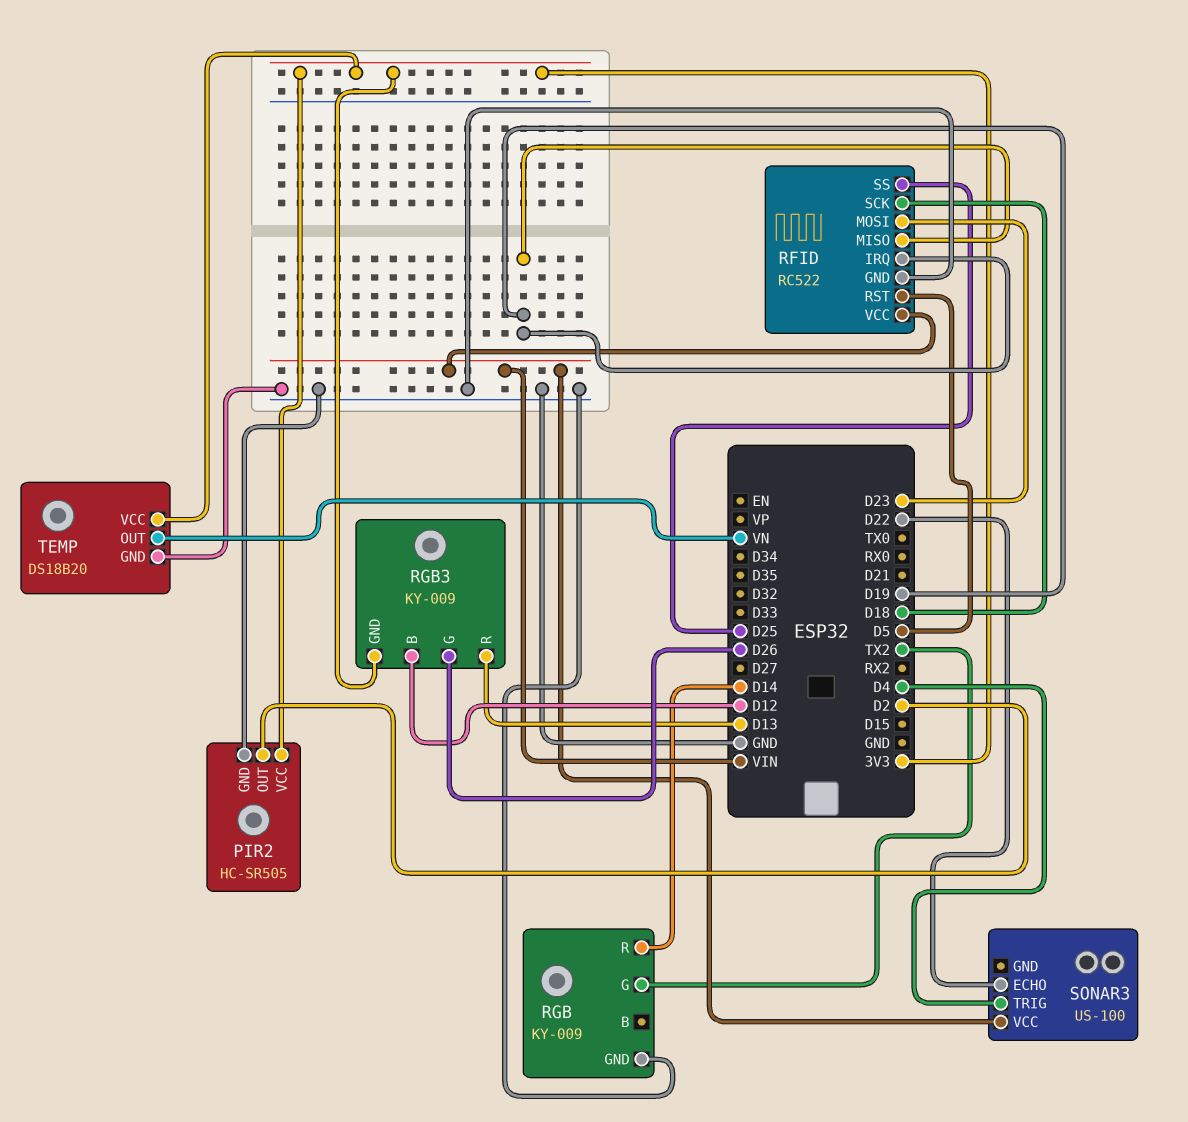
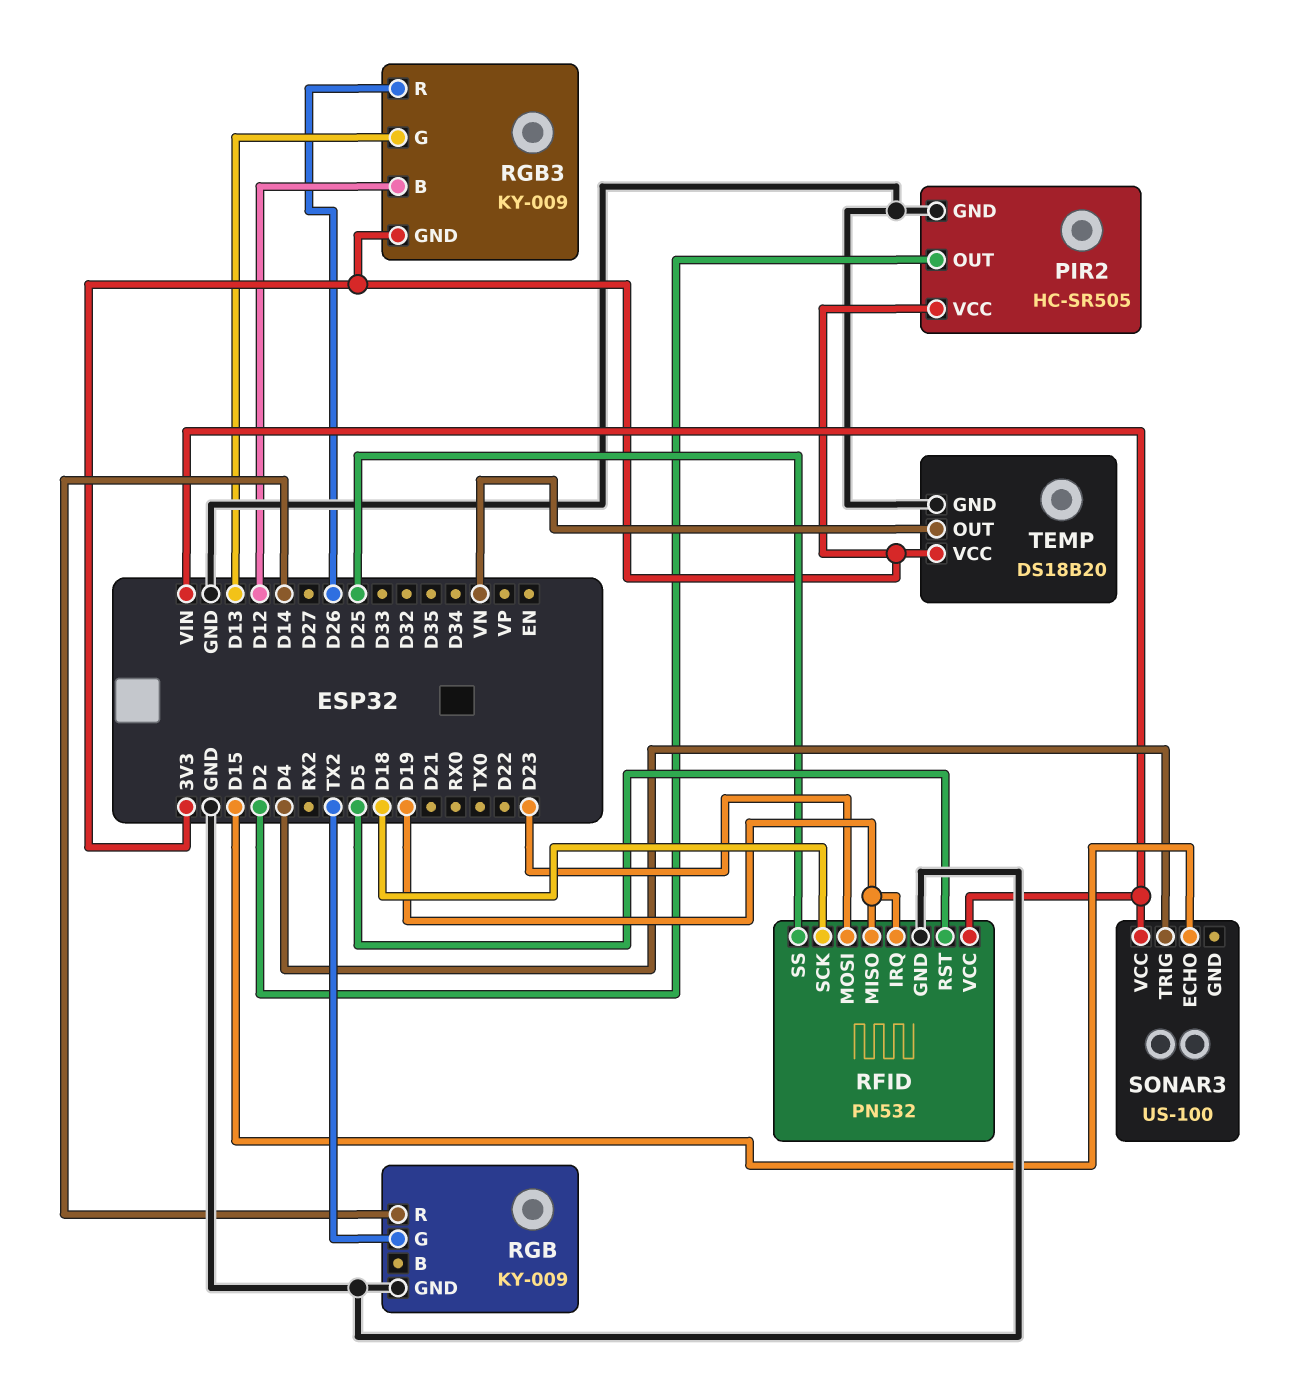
RFID: RC522 -> PN532
RGB3 pin G: D26 -> D13
RGB3 pin R: D13 -> D26
SONAR3 pin ECHO: D22 -> D15

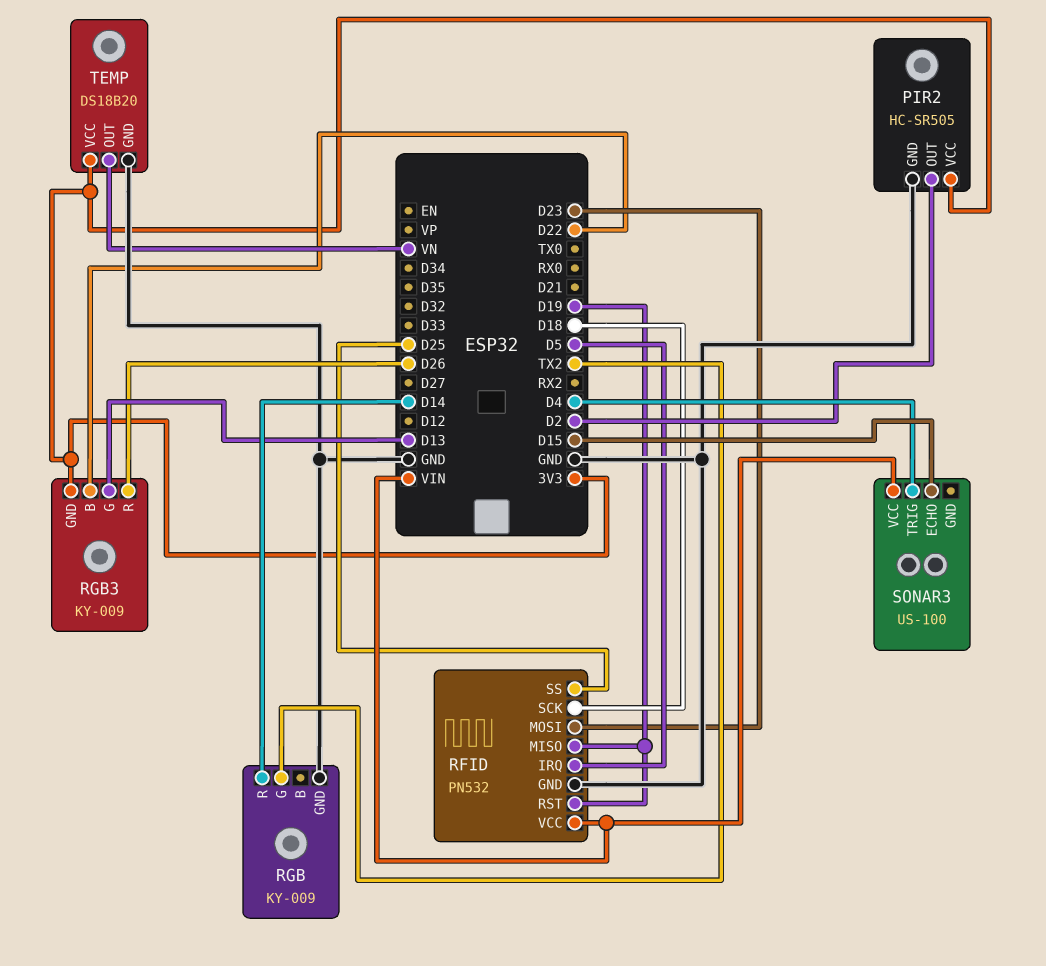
RFID pin IRQ: D19 -> D5
RFID pin RST: D5 -> D19
RGB3 pin B: D12 -> D22

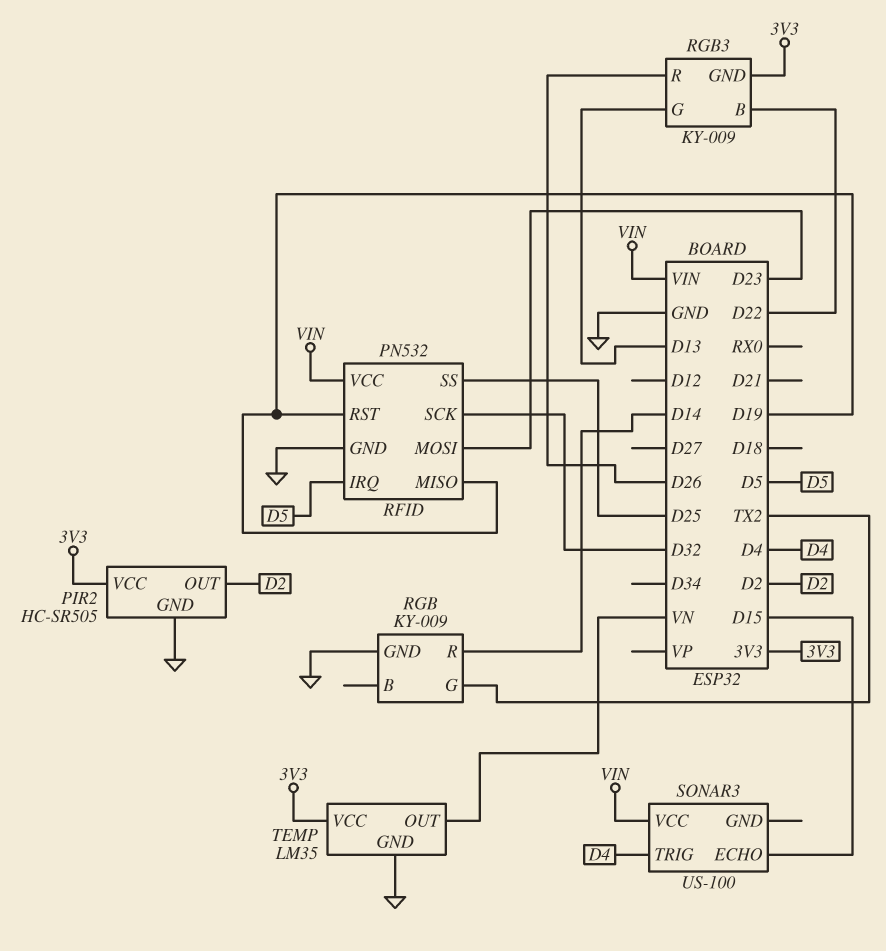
RFID pin SCK: D18 -> D32
TEMP: DS18B20 -> LM35

